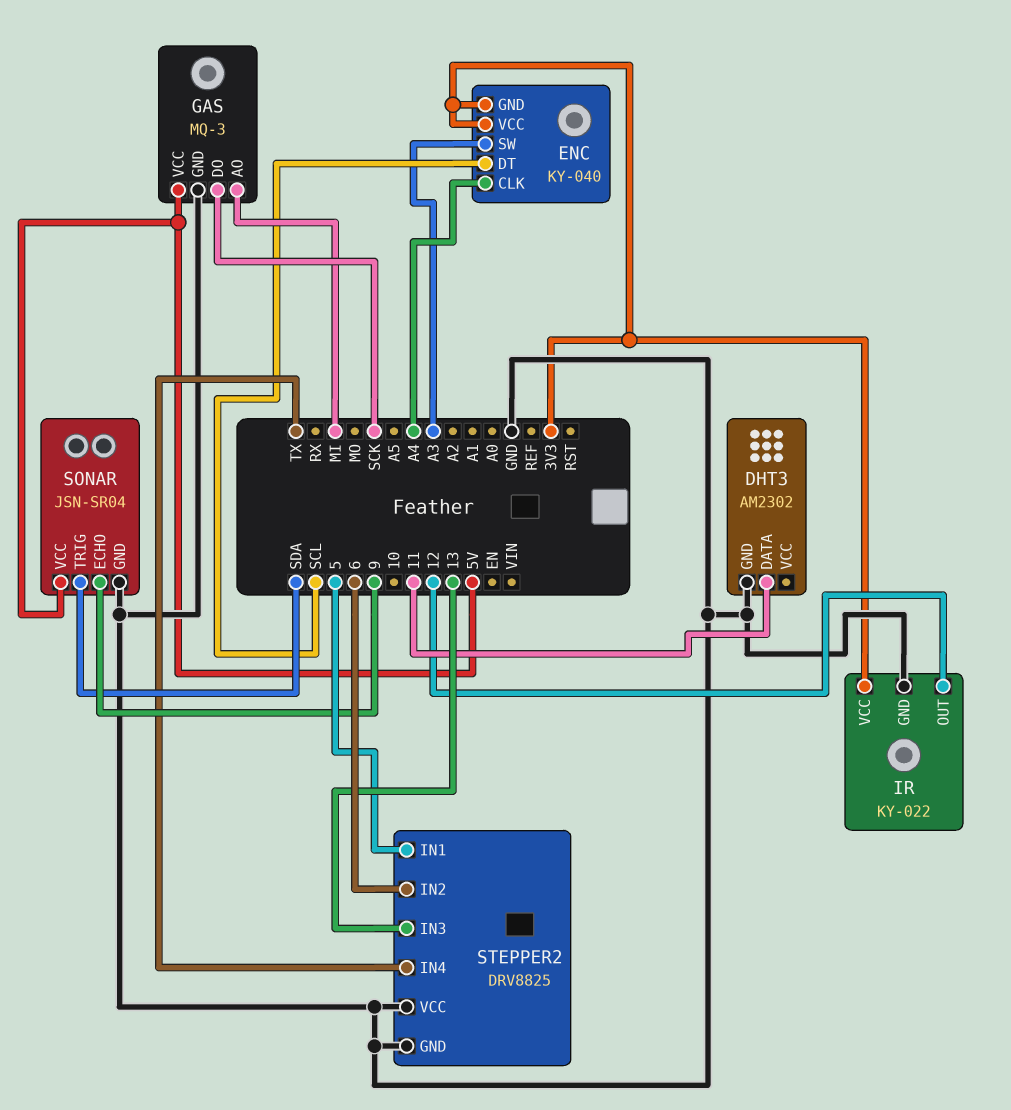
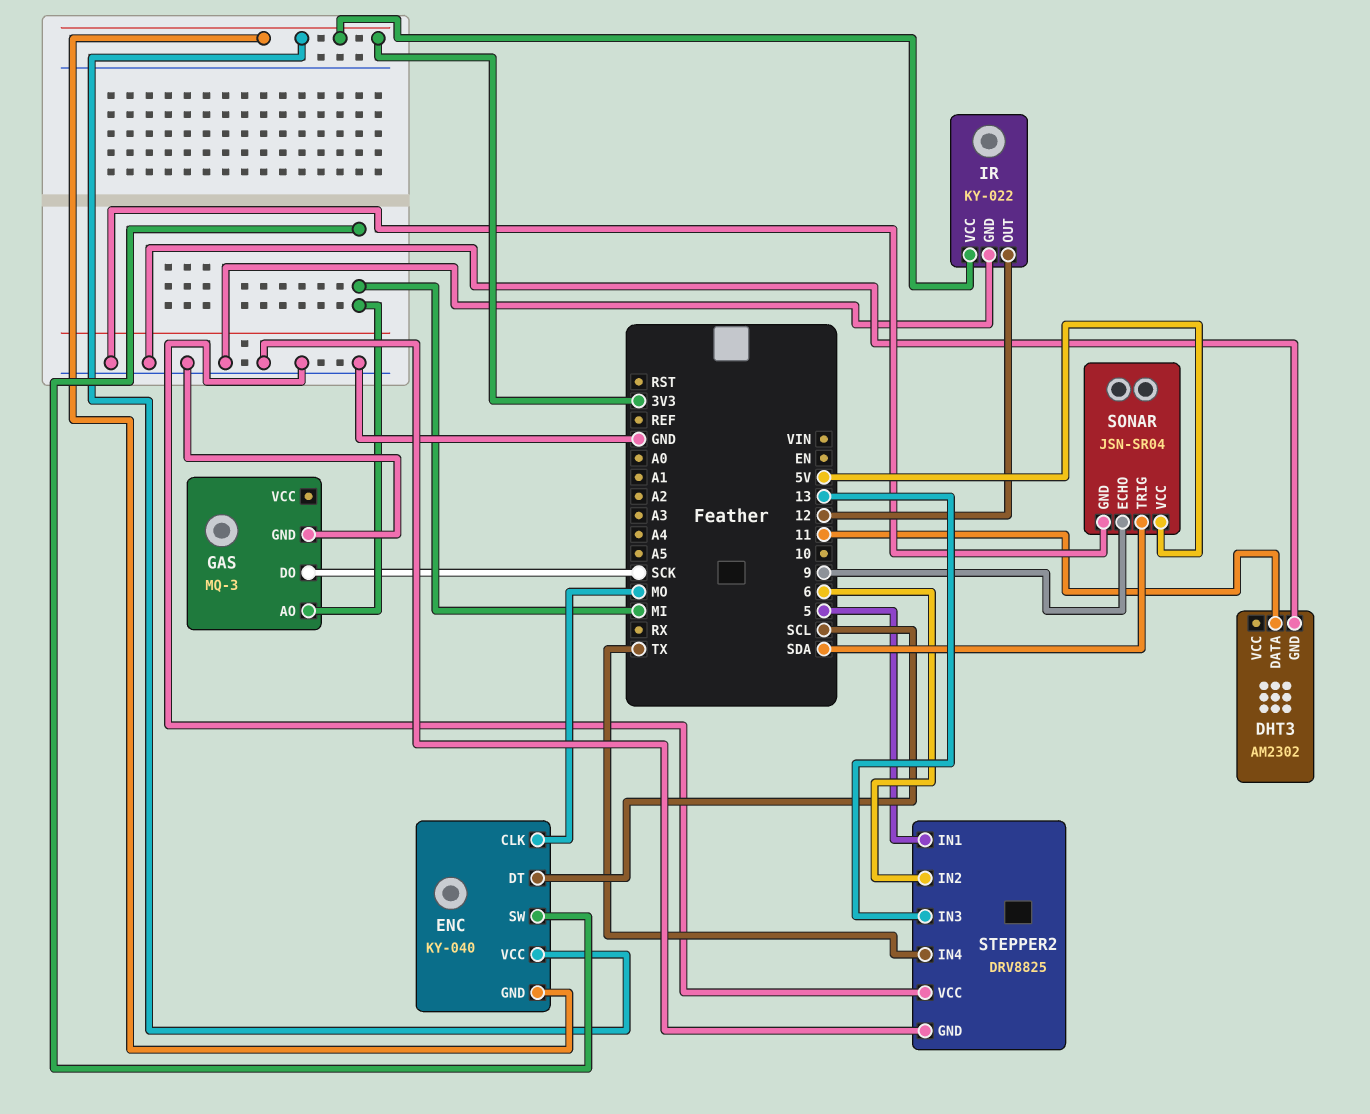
ENC pin CLK: A4 -> MO
ENC pin SW: A3 -> MI
GAS pin VCC: 5V -> none

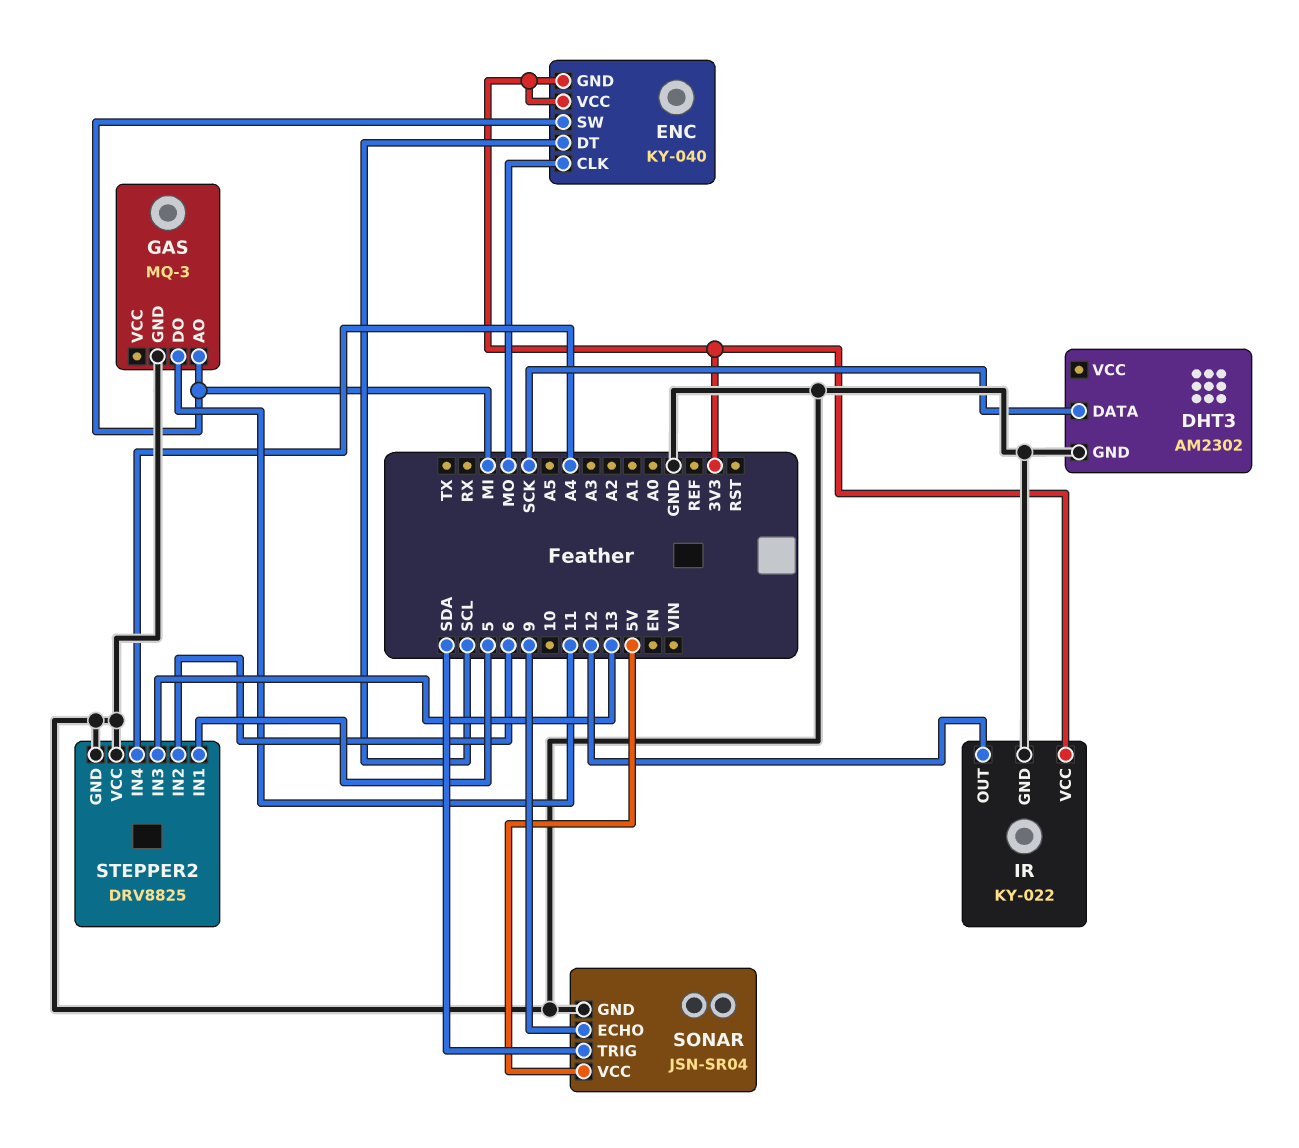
DHT3 pin DATA: 11 -> SCK
GAS pin DO: SCK -> 11
STEPPER2 pin IN4: TX -> A4

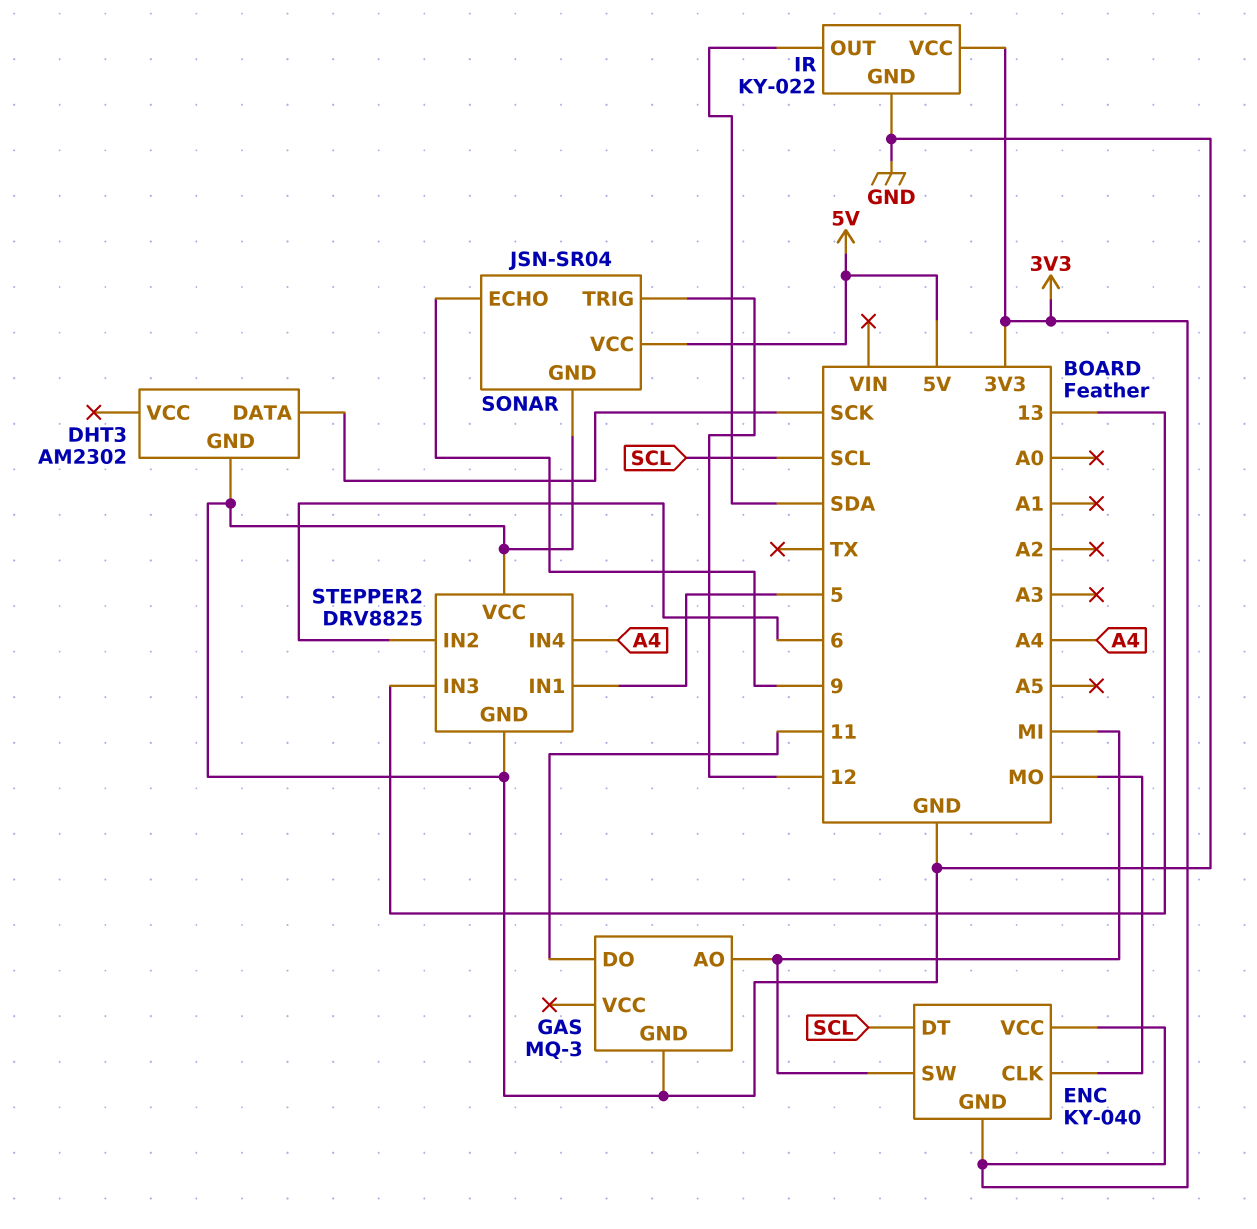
IR pin OUT: 12 -> SDA
SONAR pin TRIG: SDA -> 12

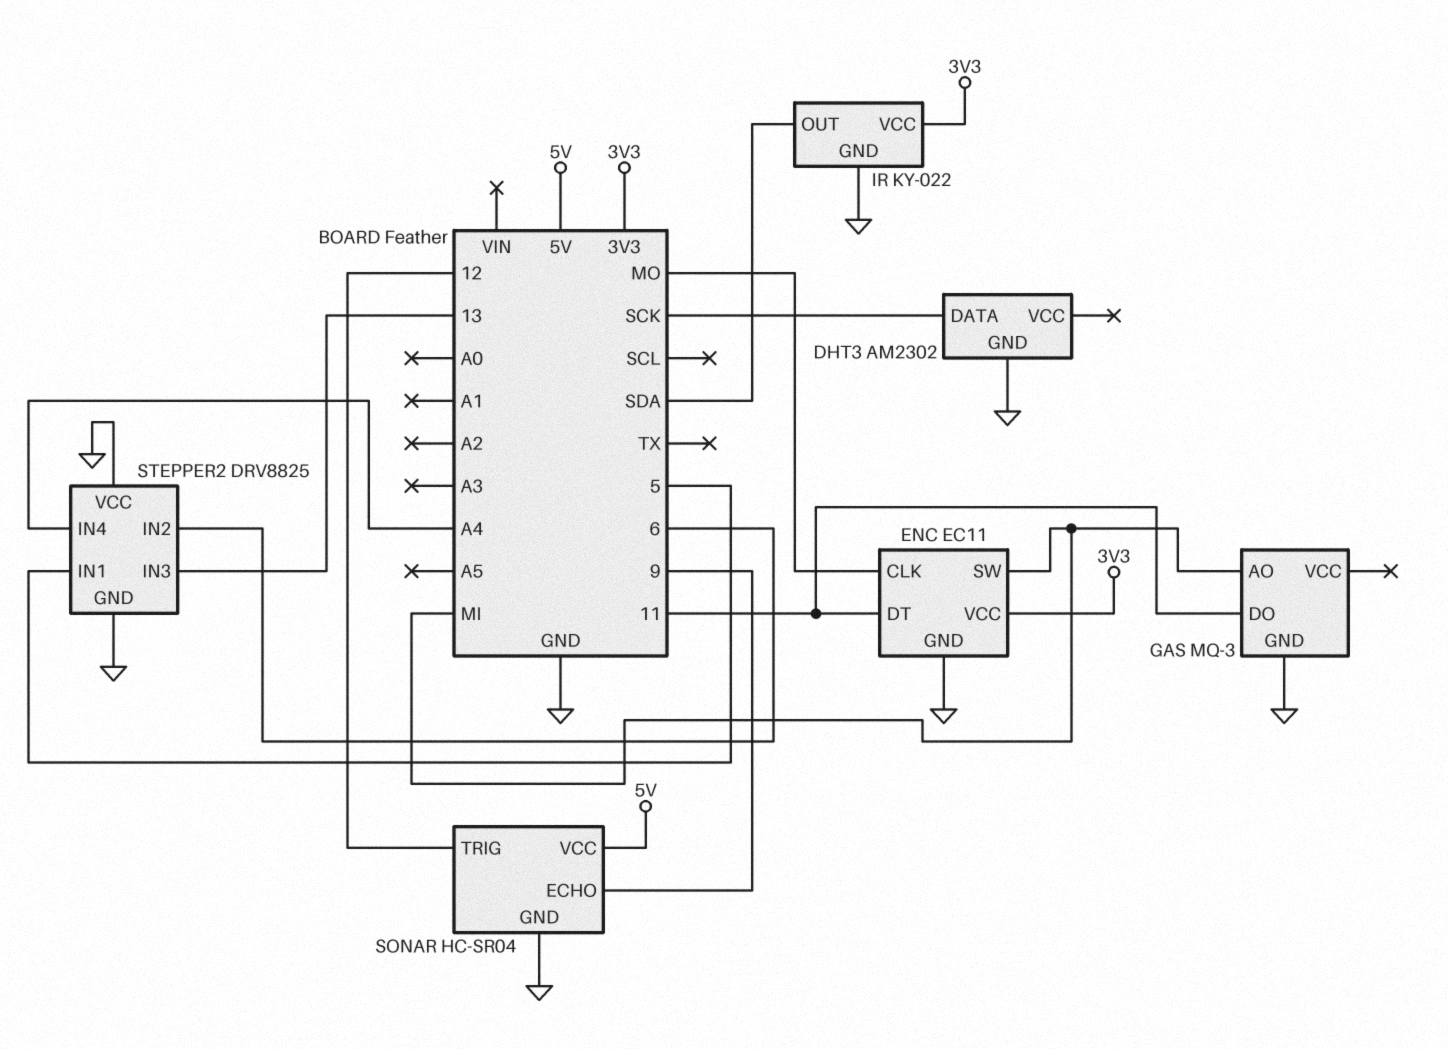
ENC: KY-040 -> EC11
ENC pin DT: SCL -> 11
ENC pin GND: 3V3 -> GND
SONAR: JSN-SR04 -> HC-SR04

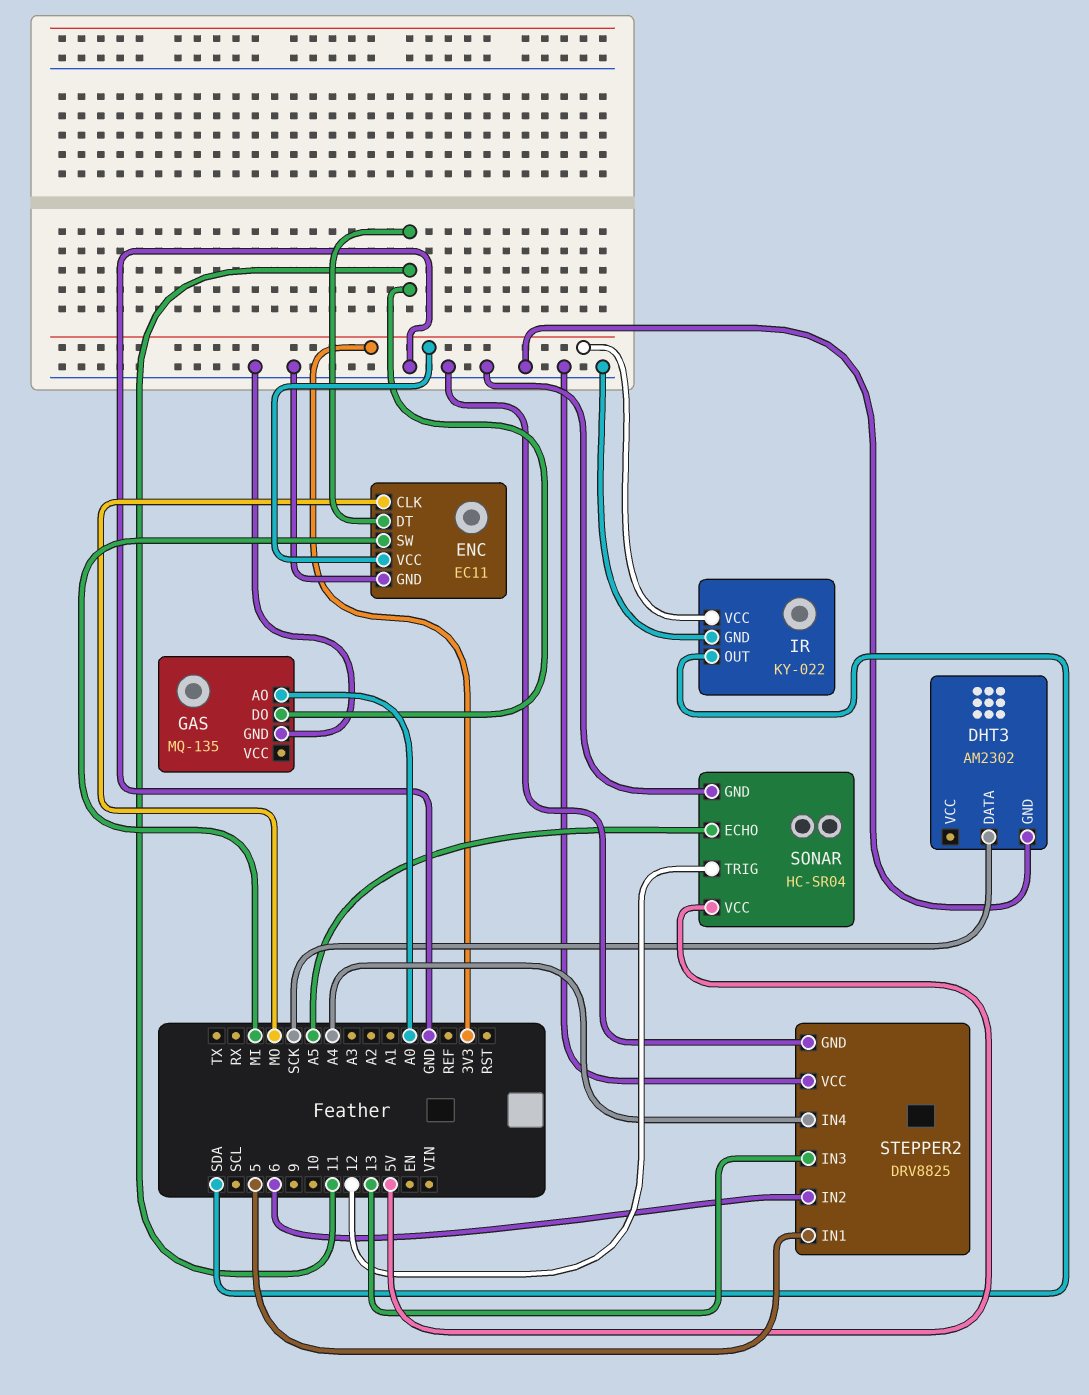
GAS: MQ-3 -> MQ-135
GAS pin AO: MI -> A0
SONAR pin ECHO: 9 -> A5

